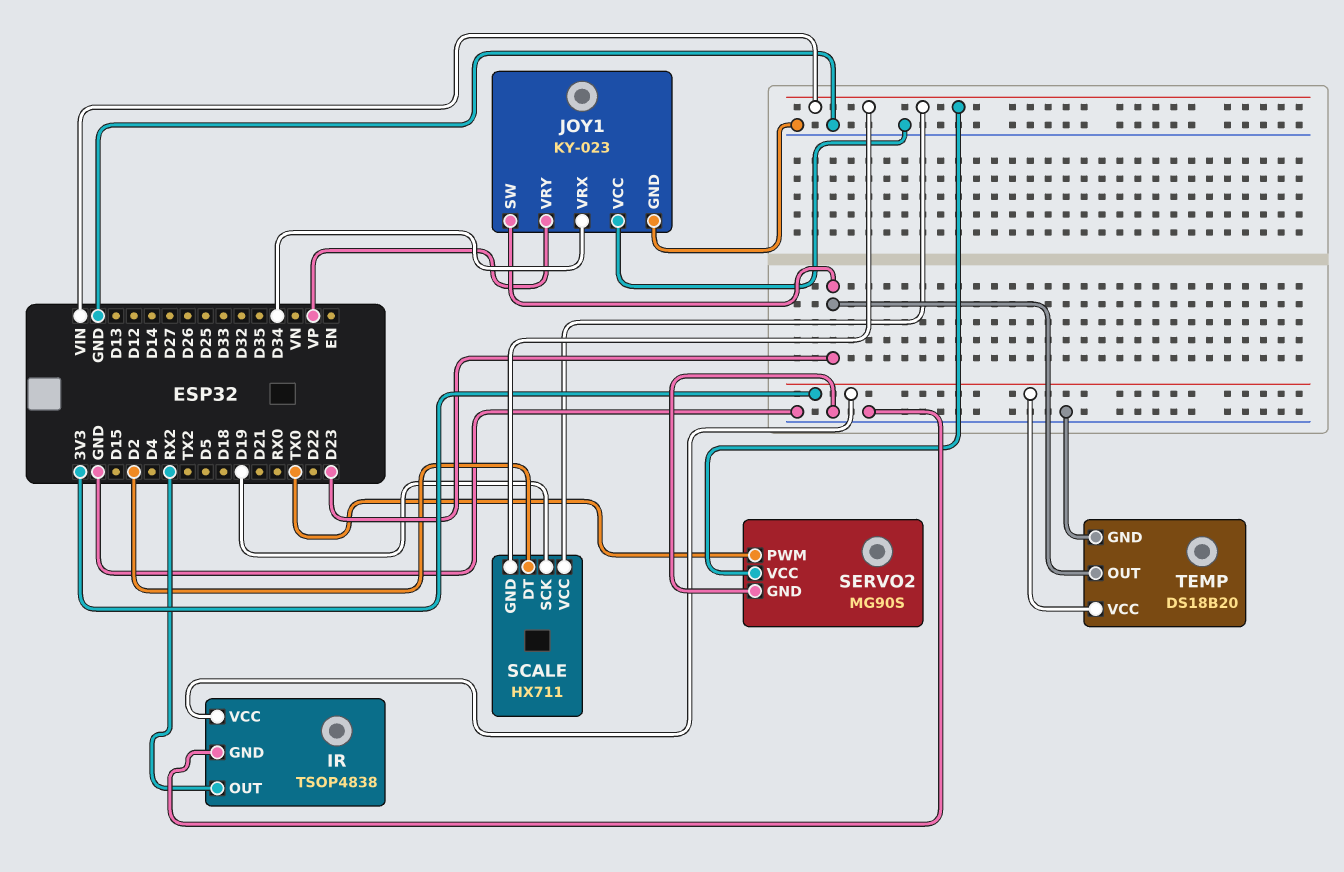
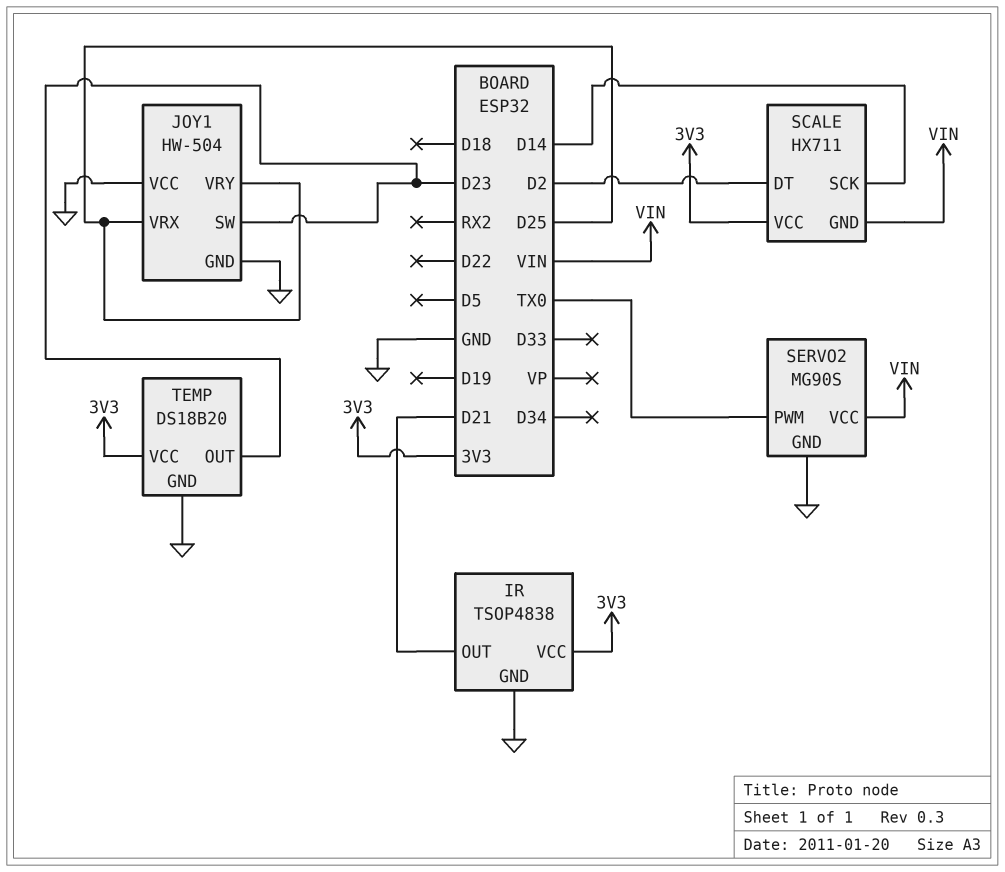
IR pin OUT: RX2 -> D21
JOY1: KY-023 -> HW-504
JOY1 pin VRX: D34 -> D25
JOY1 pin VRY: VP -> D25
SCALE pin SCK: D19 -> D14
SCALE pin VCC: VIN -> 3V3

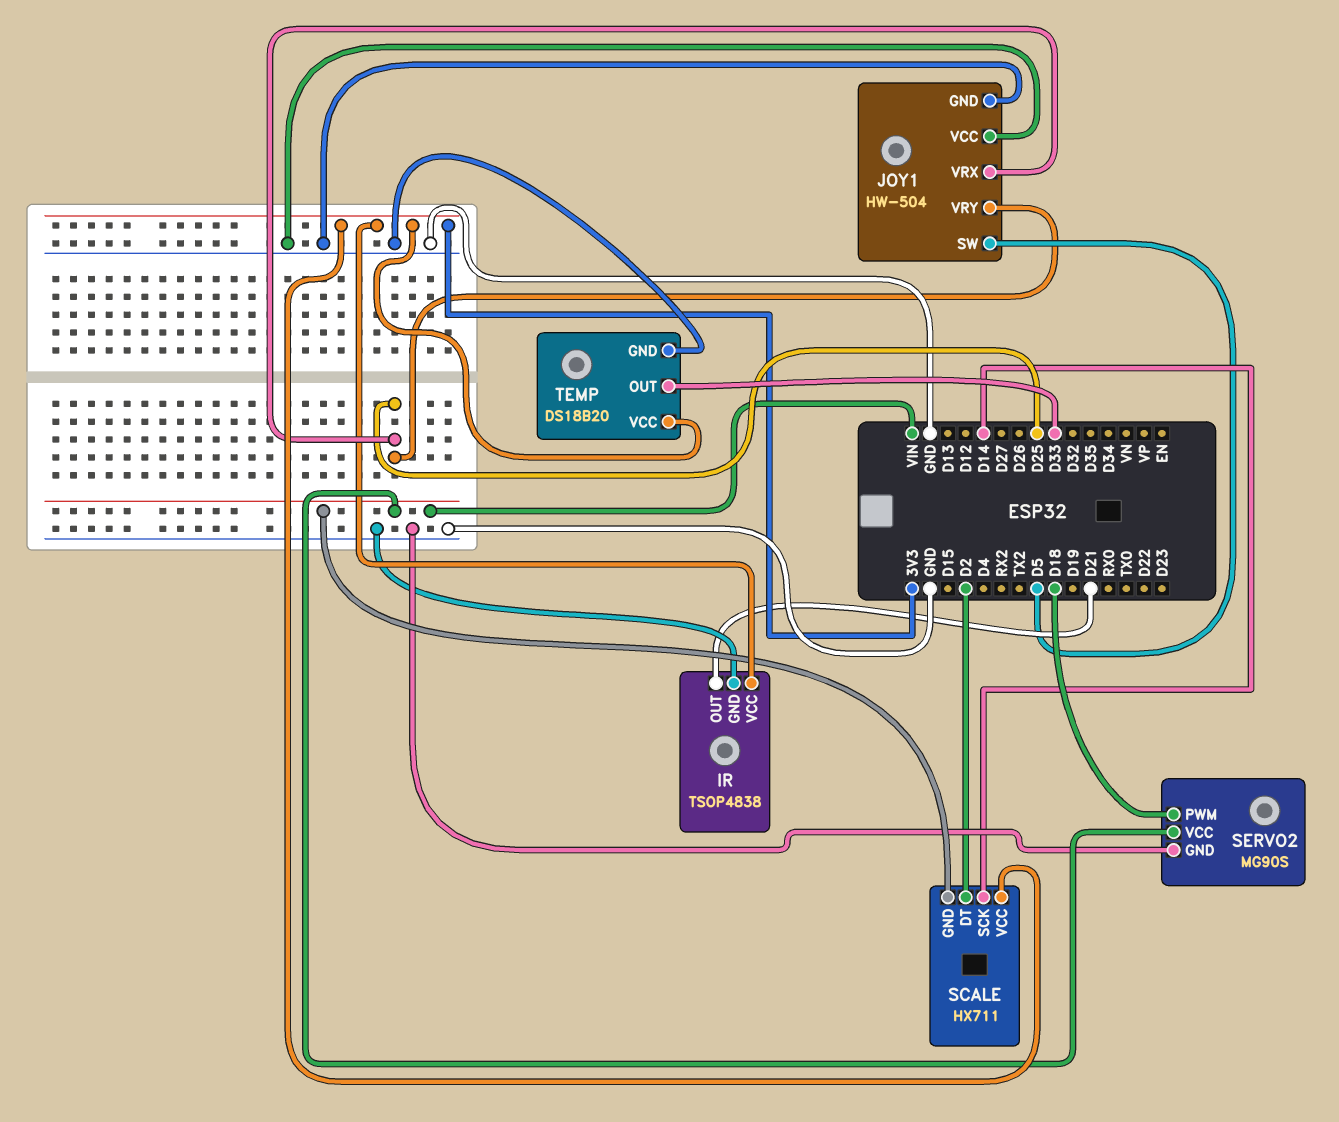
JOY1 pin SW: D23 -> D5
SERVO2 pin PWM: TX0 -> D18
TEMP pin OUT: D23 -> D33

